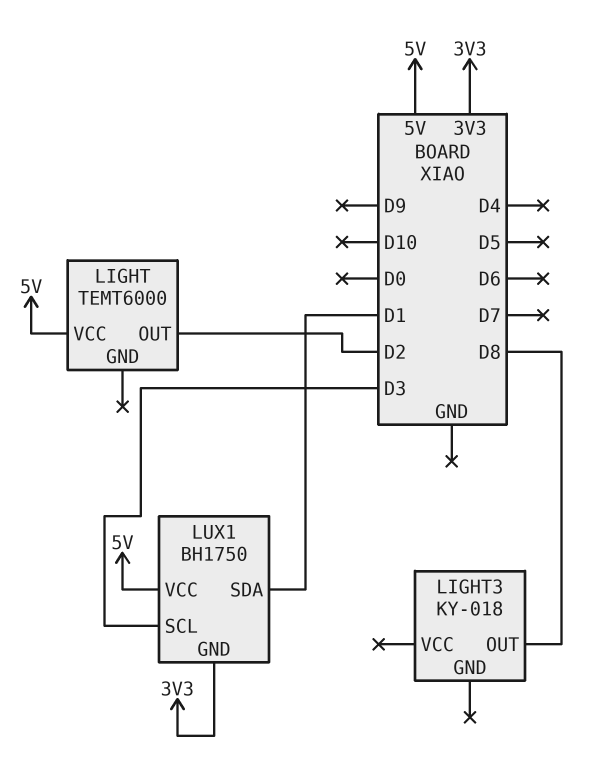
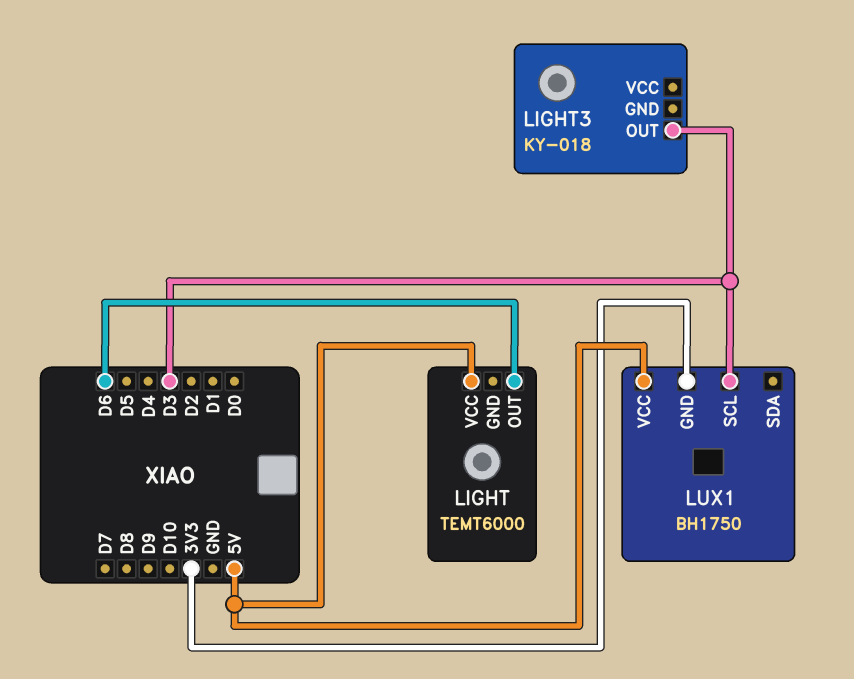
LIGHT pin OUT: D2 -> D6
LIGHT3 pin OUT: D8 -> D3
LUX1 pin SDA: D1 -> none

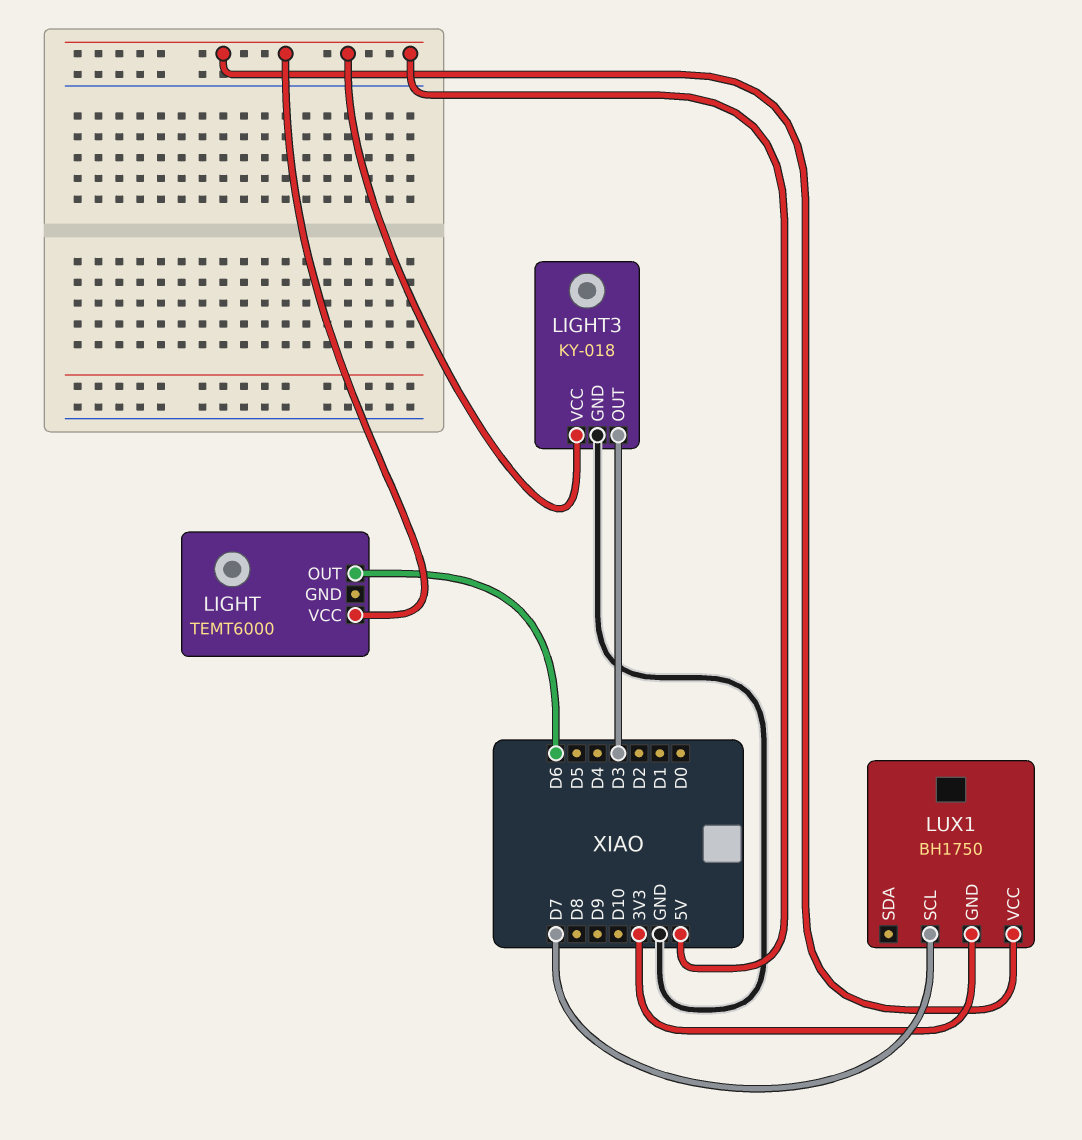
LIGHT3 pin GND: none -> GND
LIGHT3 pin VCC: none -> 5V
LUX1 pin SCL: D3 -> D7

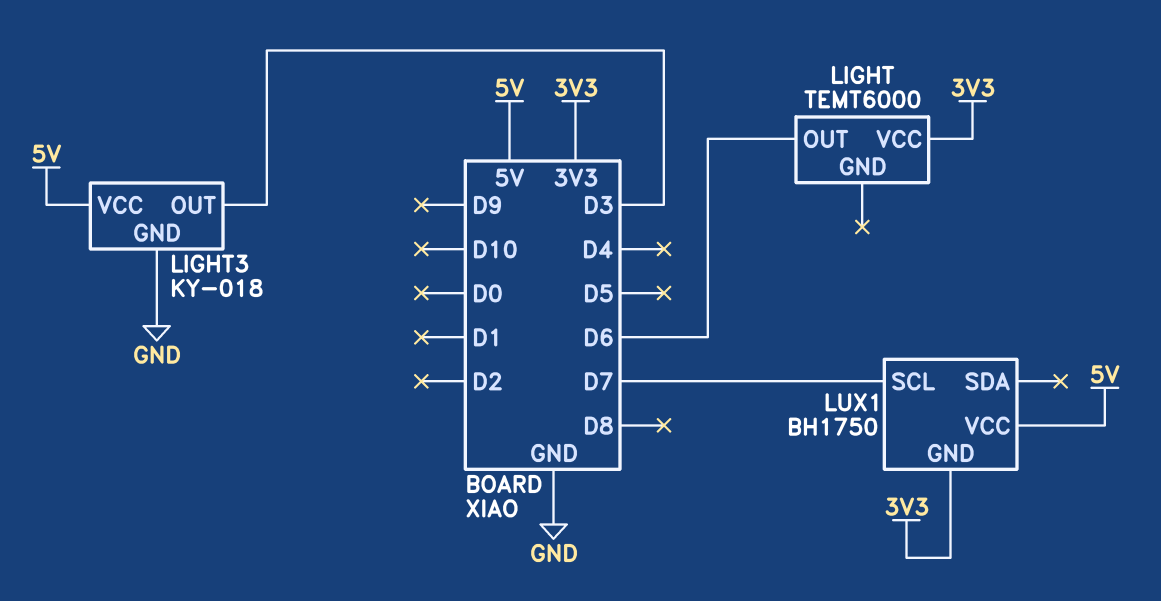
LIGHT pin VCC: 5V -> 3V3

